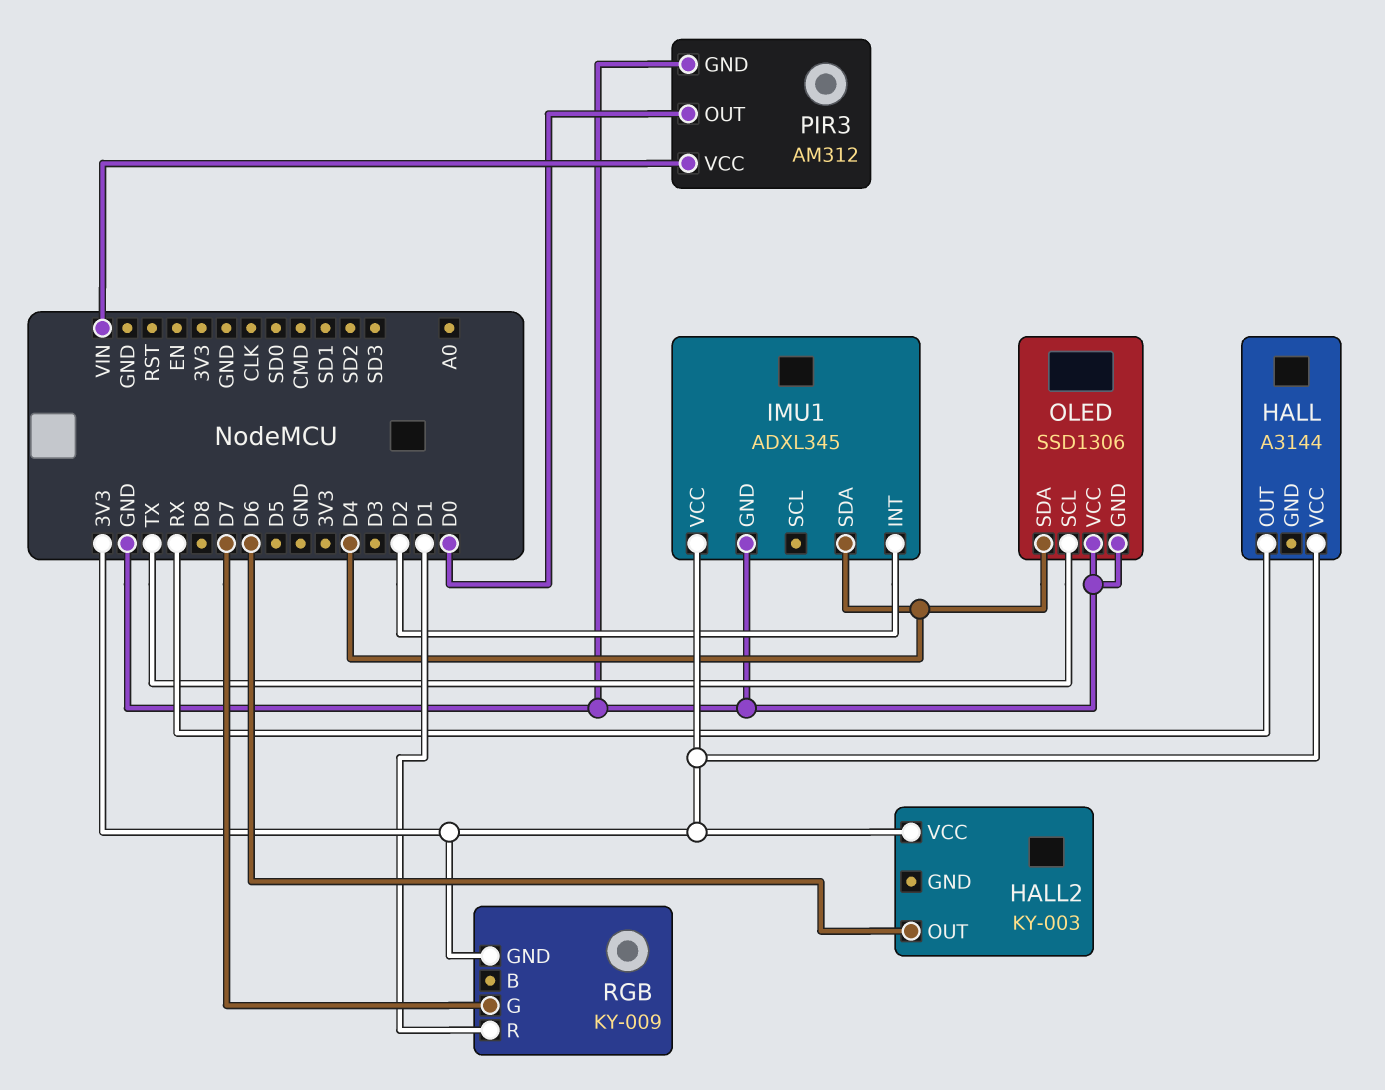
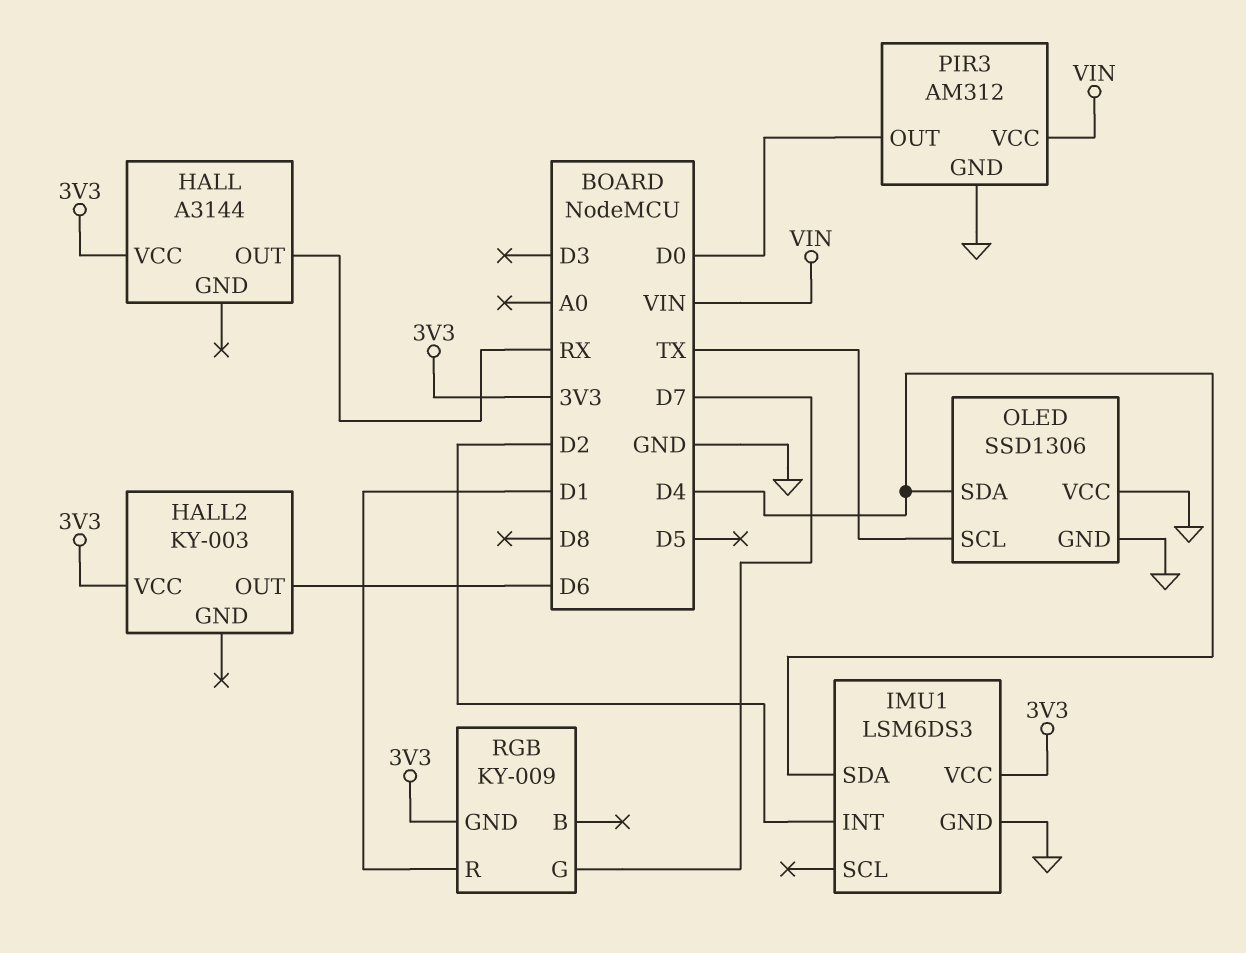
IMU1: ADXL345 -> LSM6DS3

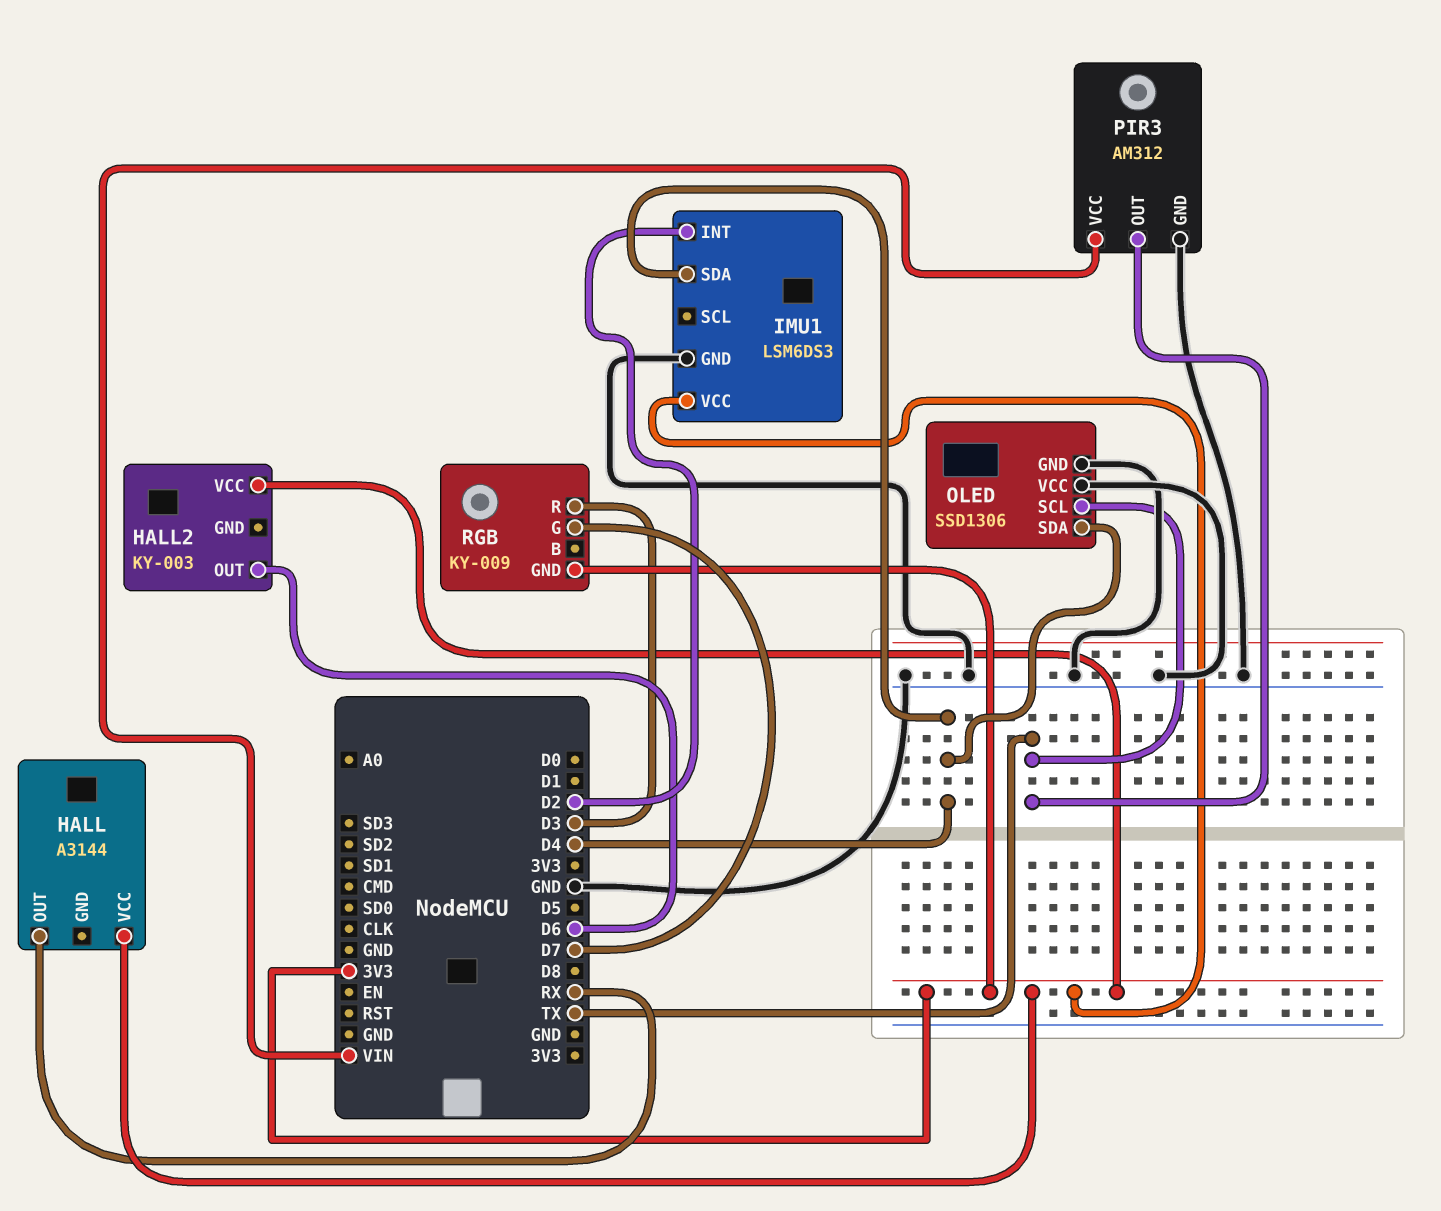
PIR3 pin OUT: D0 -> TX
RGB pin R: D1 -> D3

